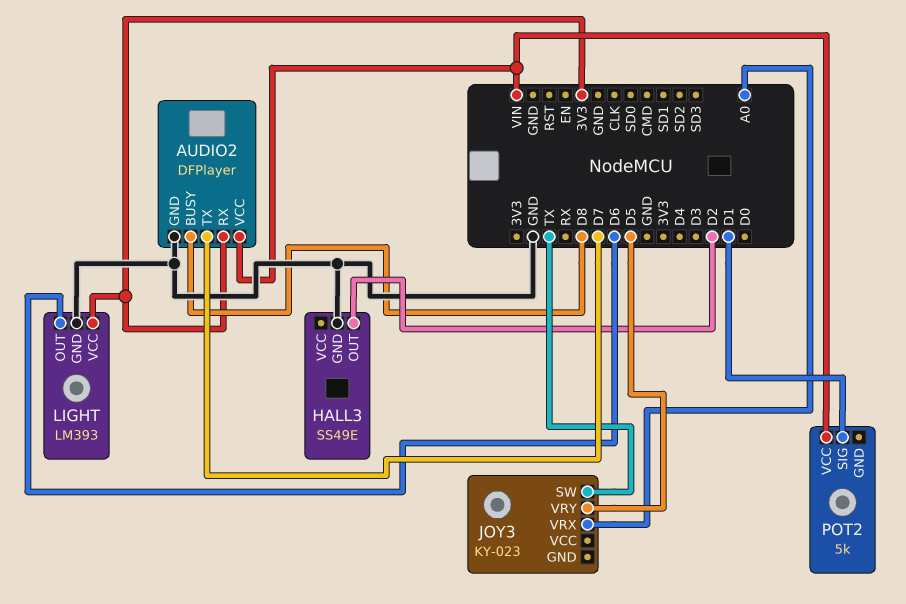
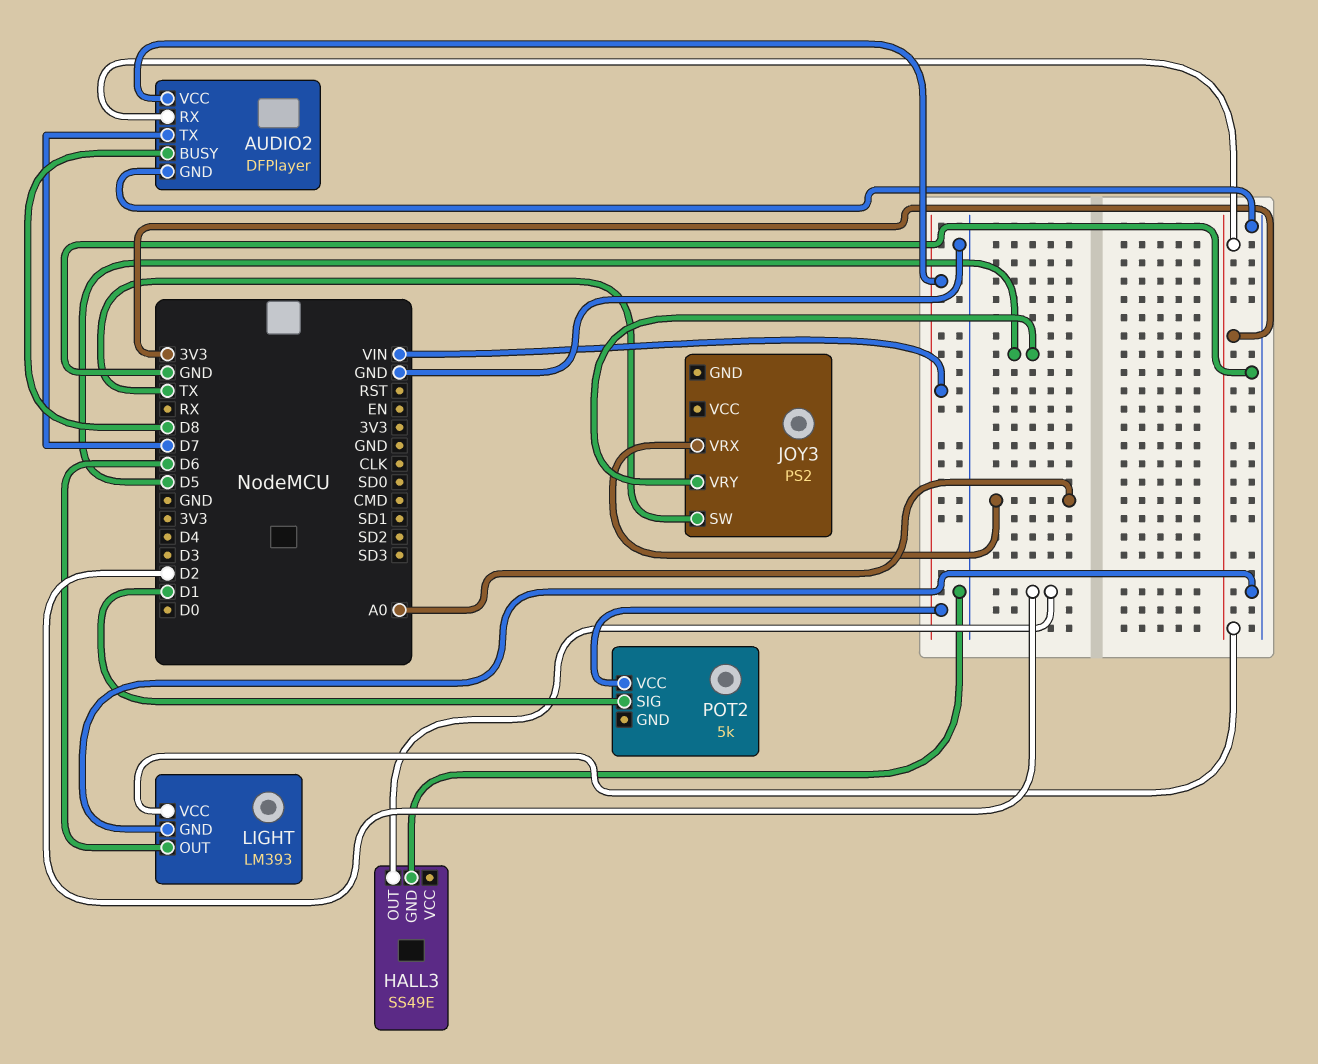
JOY3: KY-023 -> PS2

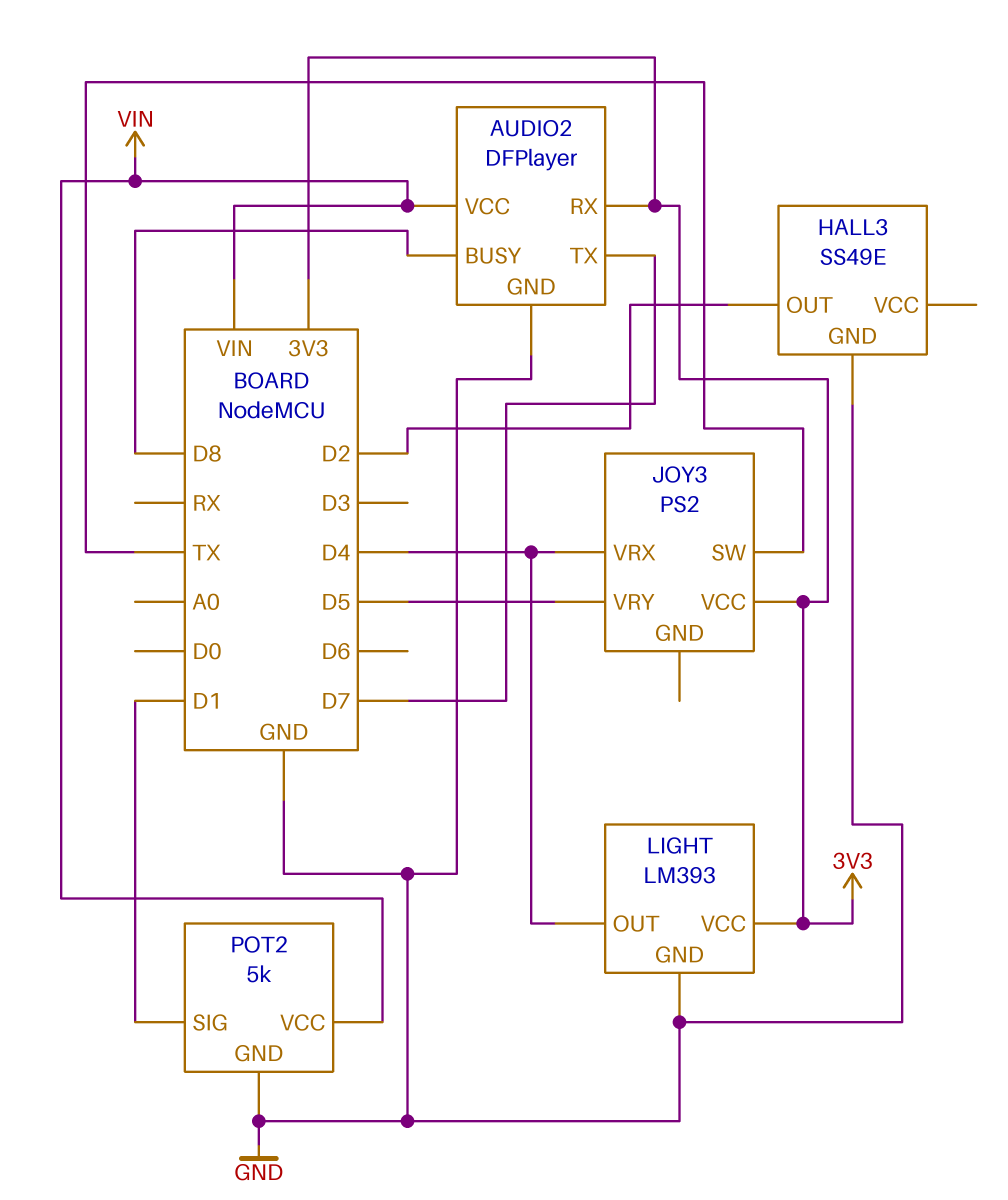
JOY3 pin VCC: none -> 3V3
JOY3 pin VRX: A0 -> D4
LIGHT pin OUT: D6 -> D4
POT2 pin GND: none -> GND

